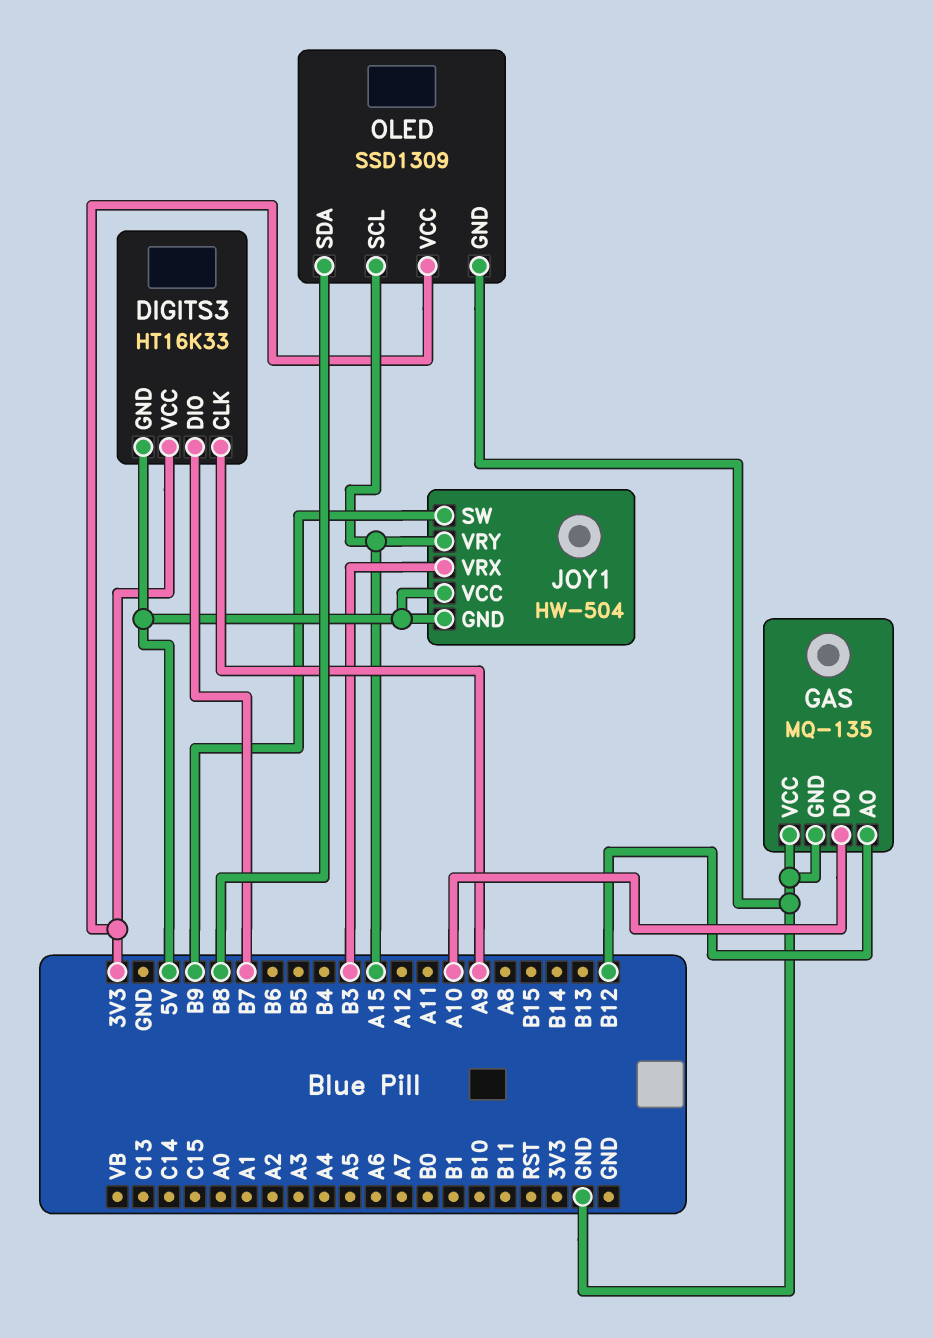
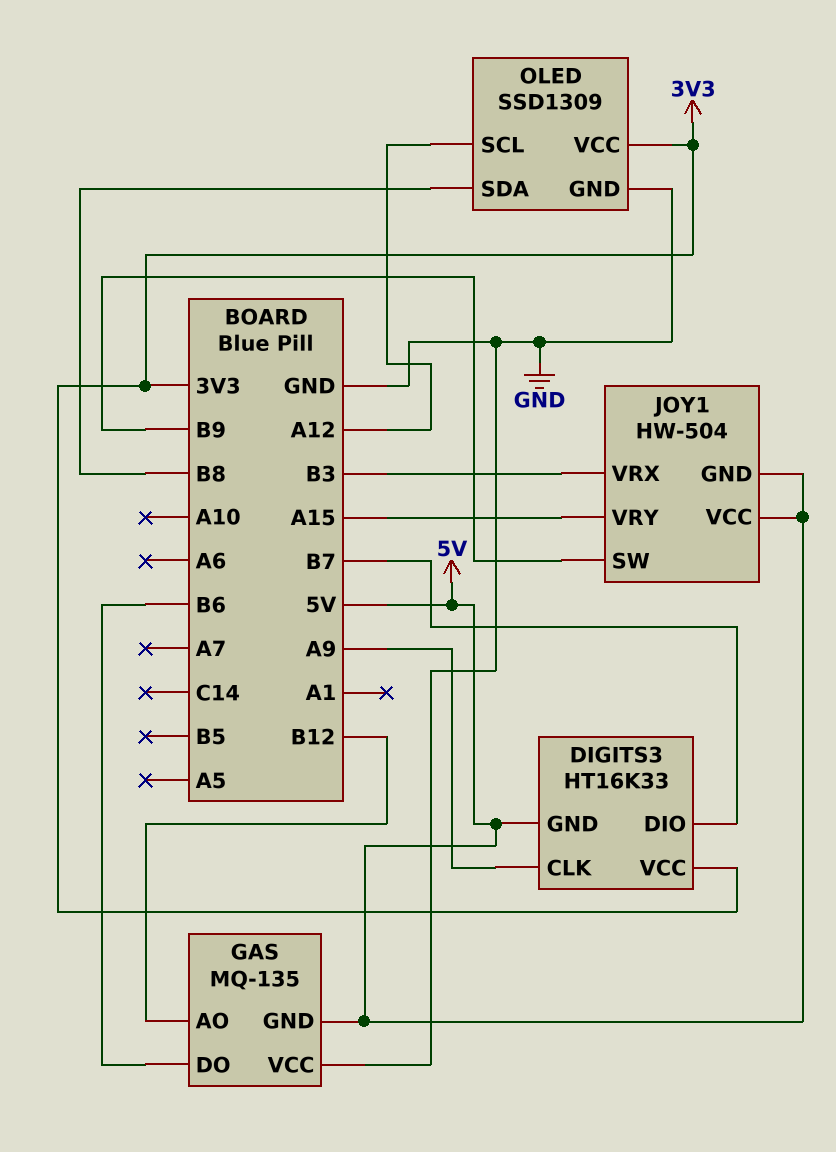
GAS pin DO: A10 -> B6
GAS pin GND: GND -> 5V
OLED pin SCL: A15 -> A12

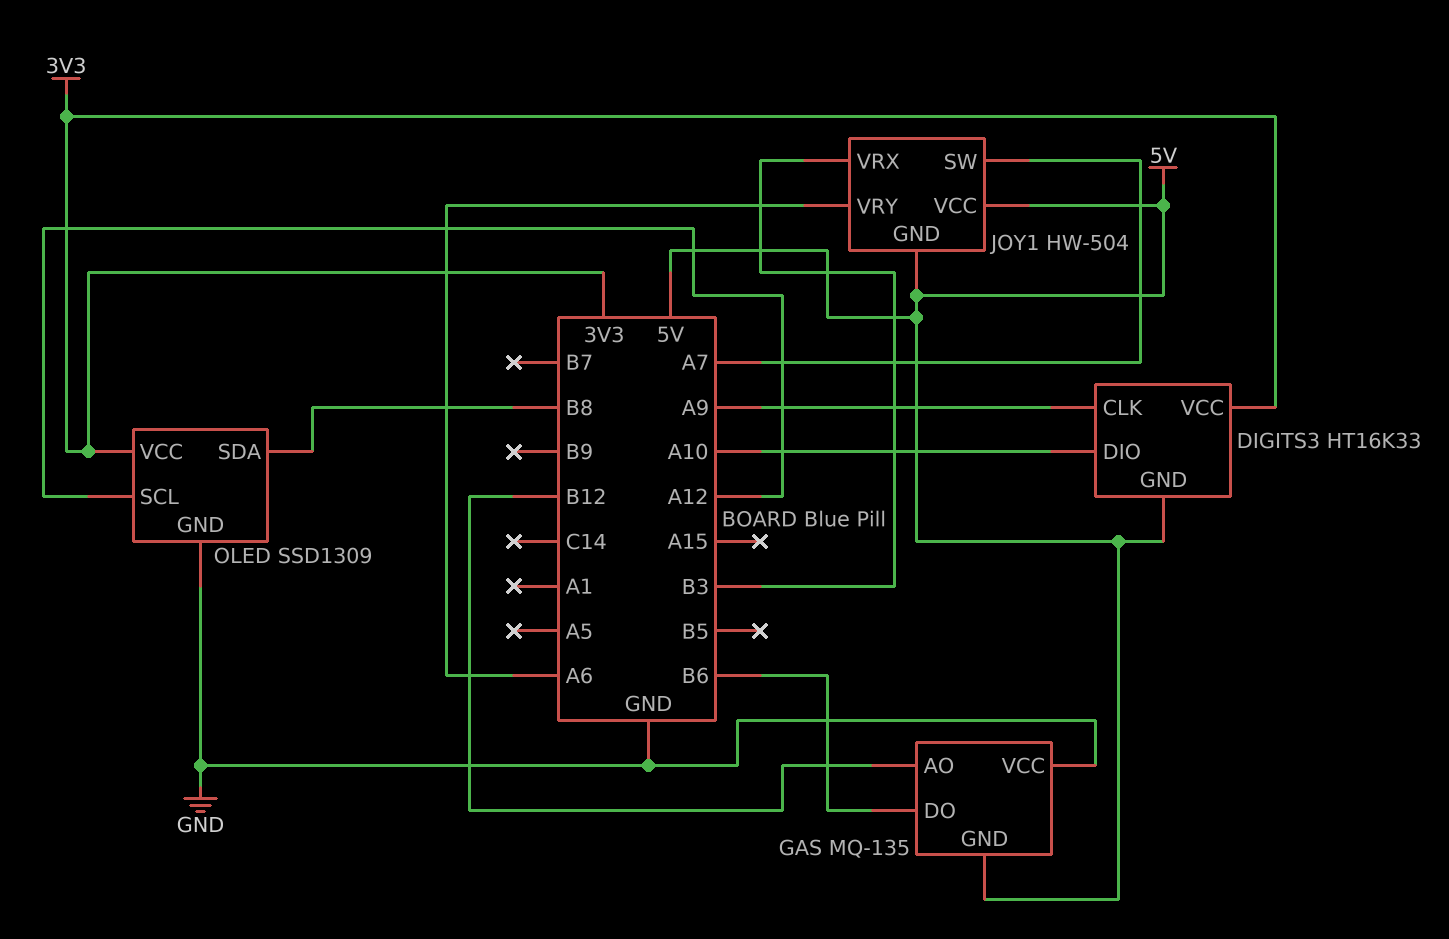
DIGITS3 pin DIO: B7 -> A10
JOY1 pin SW: B9 -> A7
JOY1 pin VRY: A15 -> A6

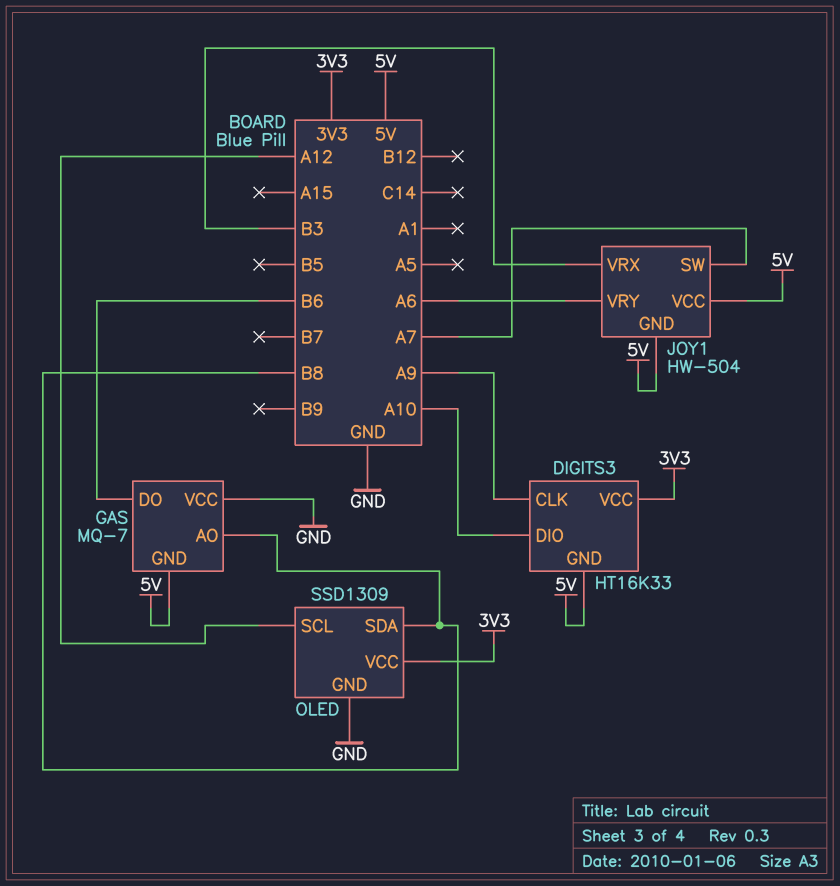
GAS: MQ-135 -> MQ-7
GAS pin AO: B12 -> B8

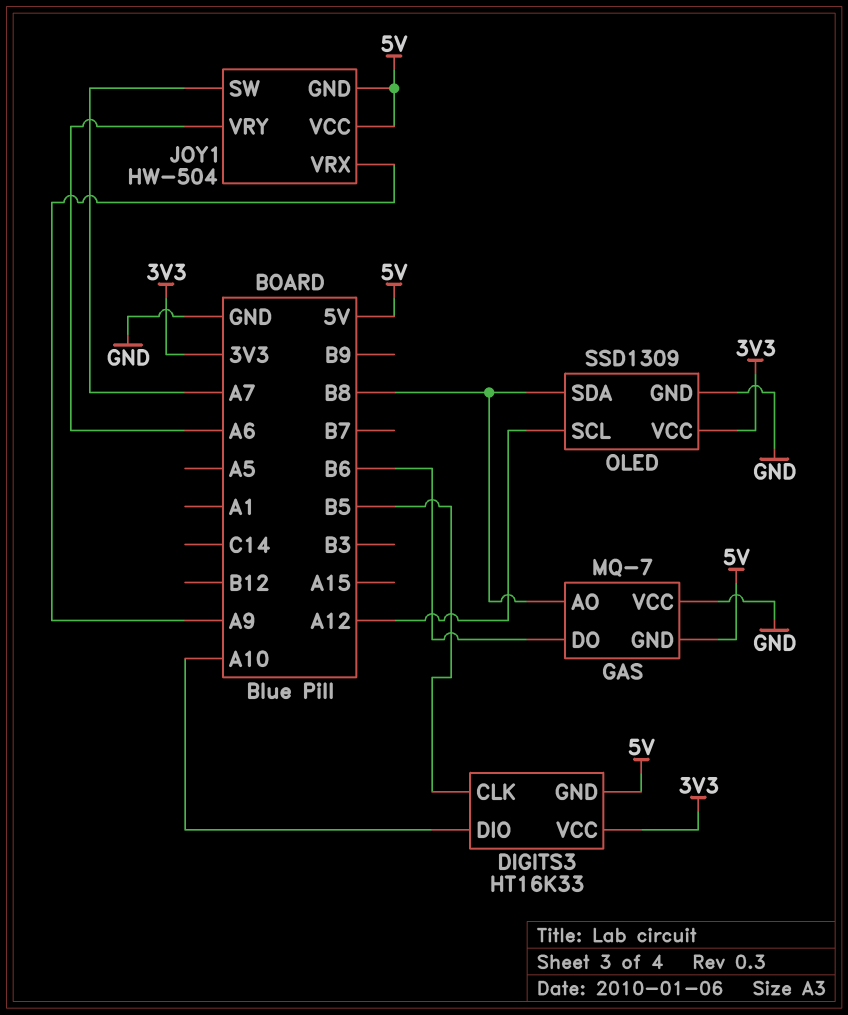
DIGITS3 pin CLK: A9 -> B5
JOY1 pin VRX: B3 -> A9

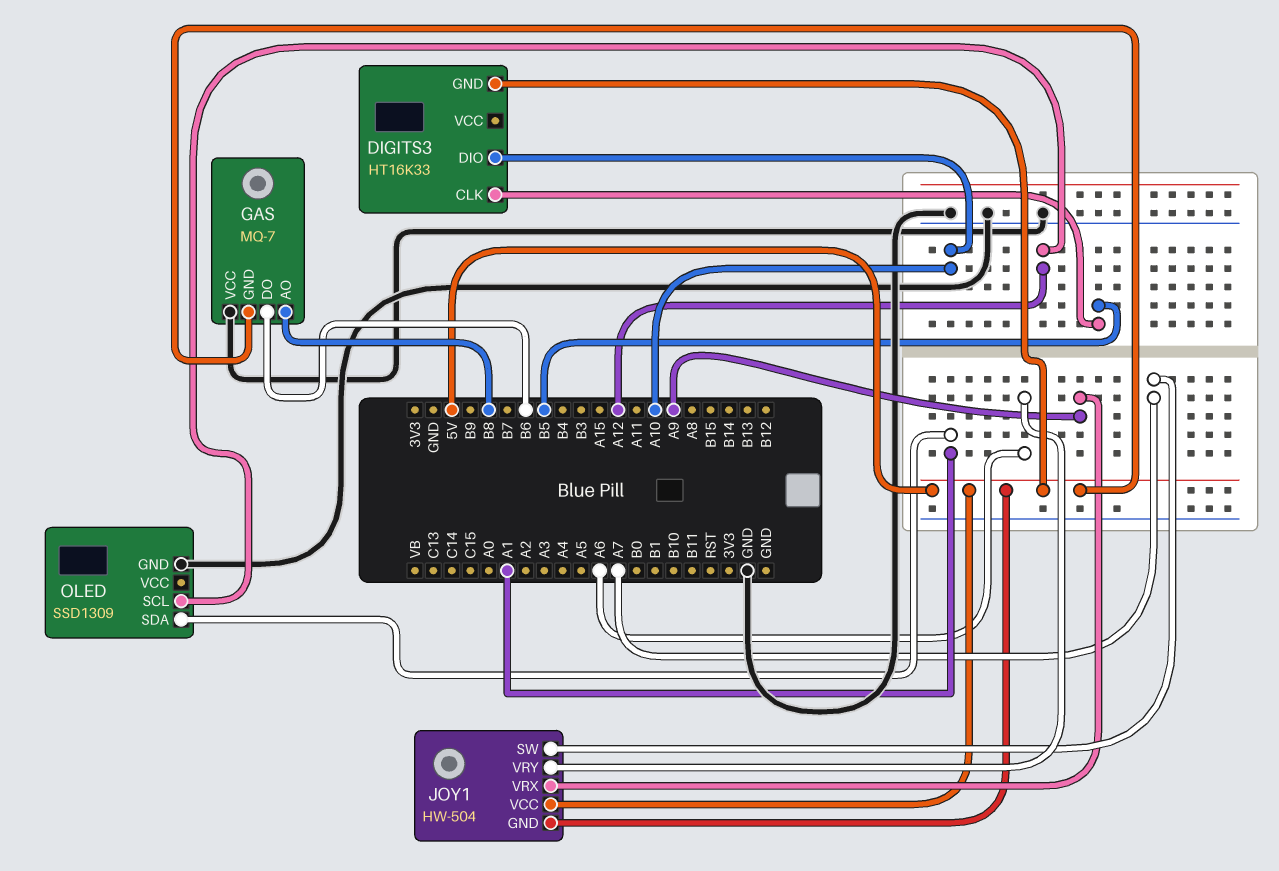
DIGITS3 pin VCC: 3V3 -> none
OLED pin SDA: B8 -> A1
OLED pin VCC: 3V3 -> none

